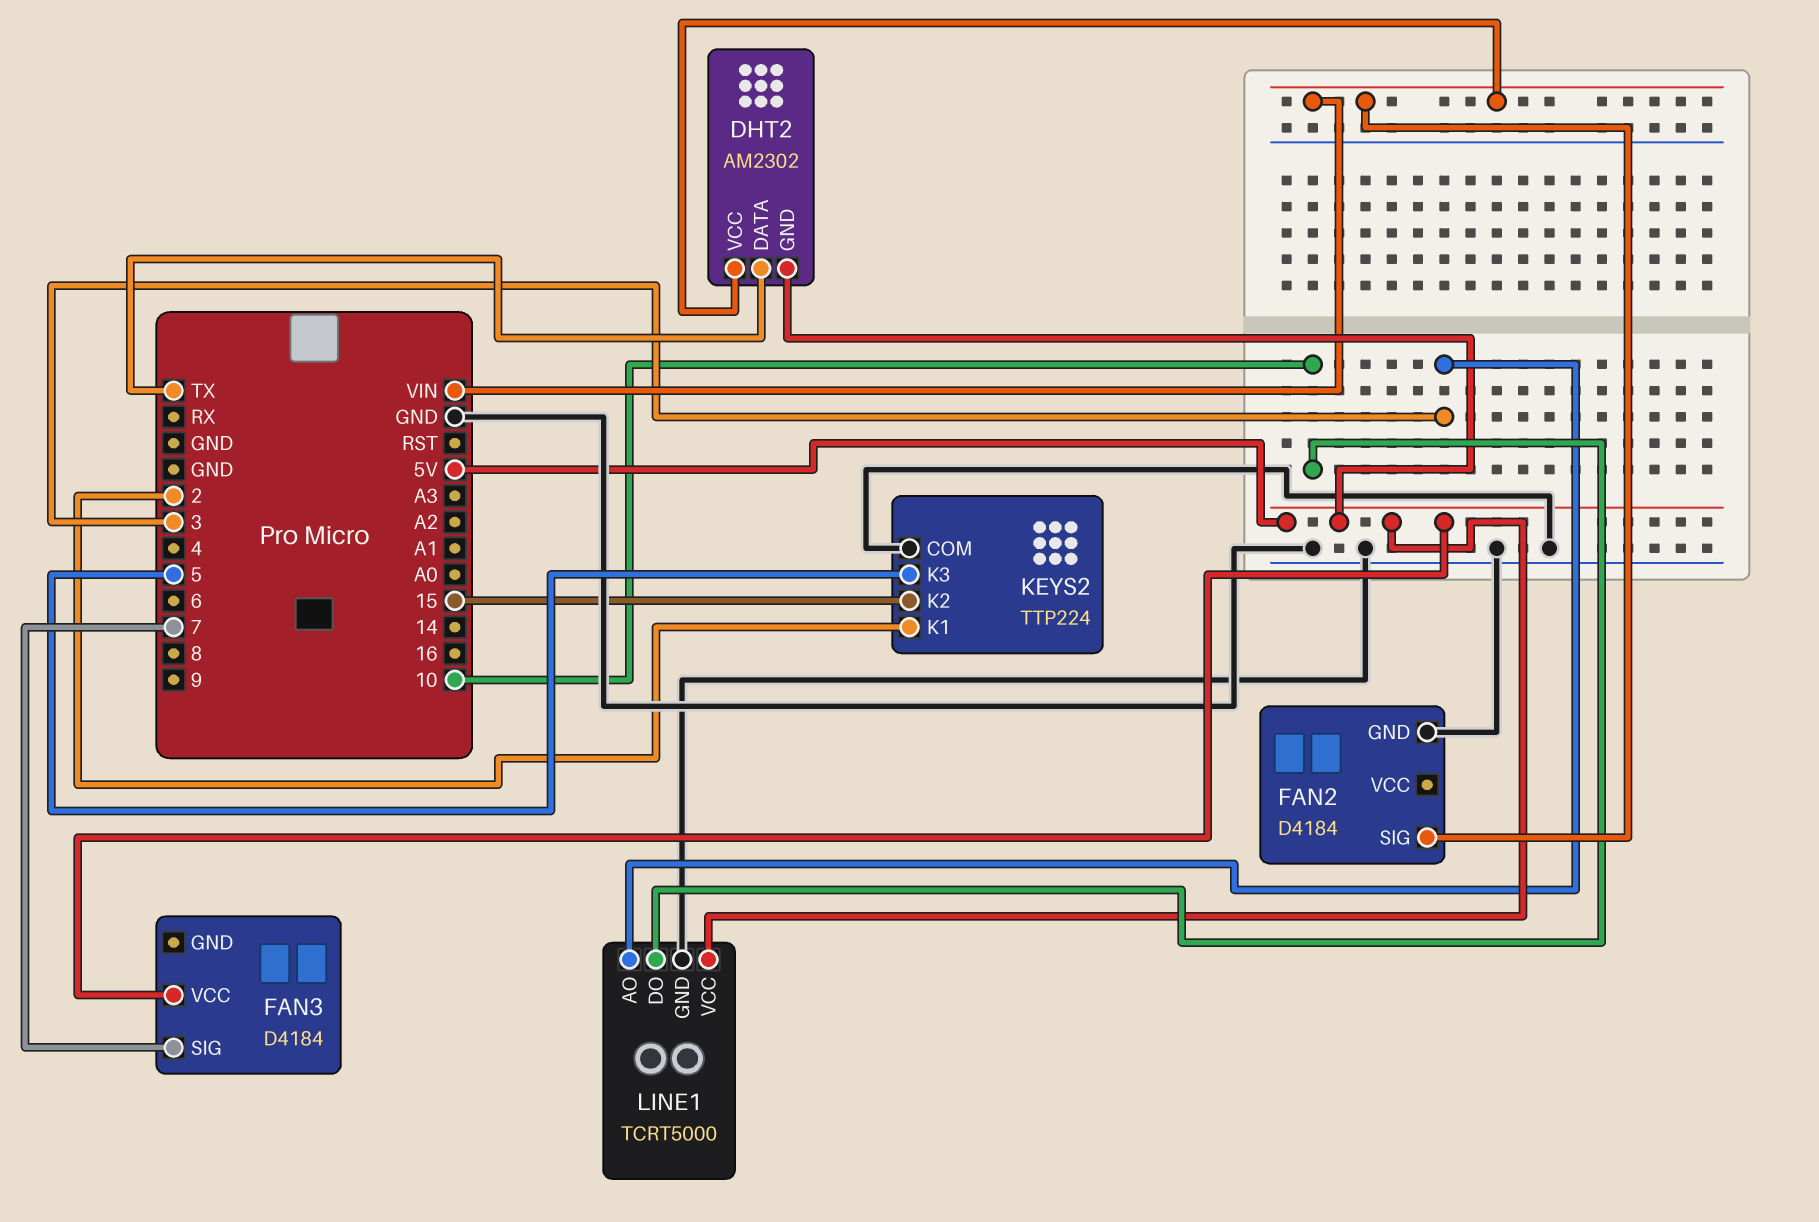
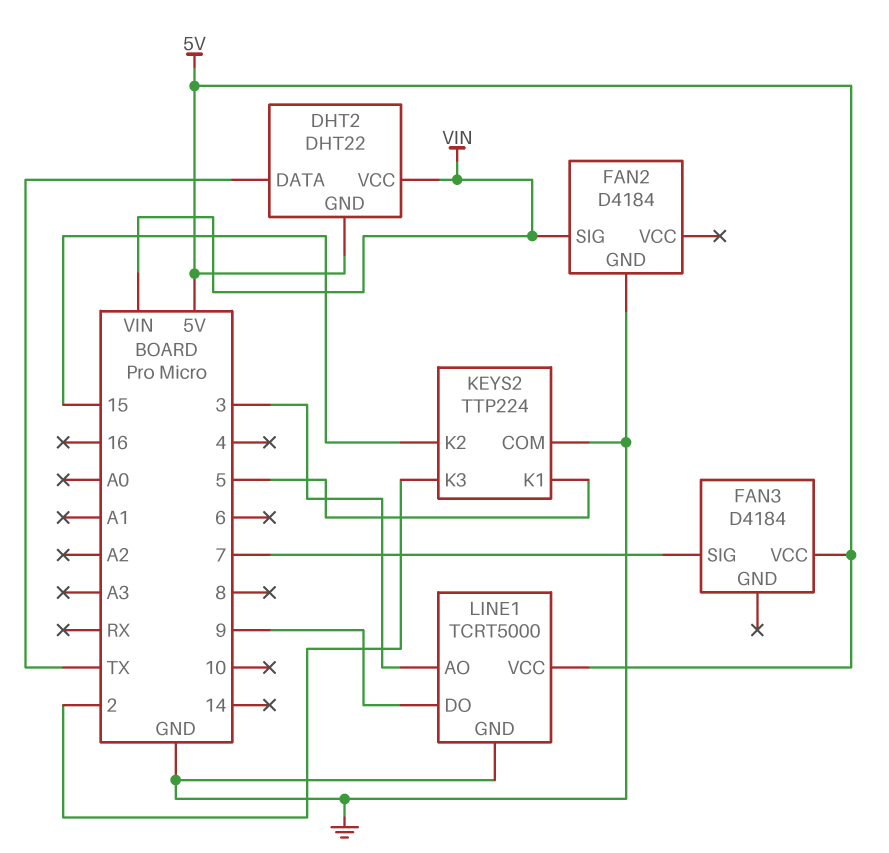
DHT2: AM2302 -> DHT22
KEYS2 pin K1: 2 -> 5
KEYS2 pin K3: 5 -> 2
LINE1 pin DO: 10 -> 9

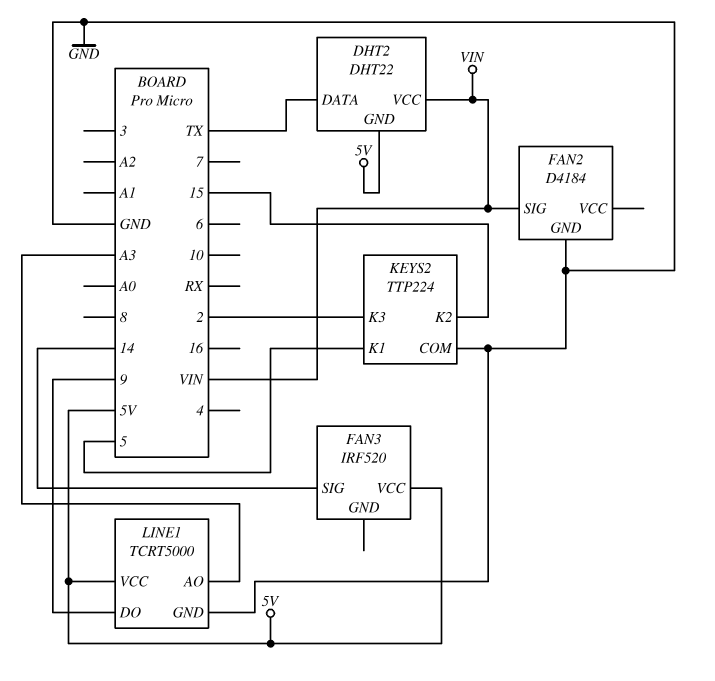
FAN3: D4184 -> IRF520
FAN3 pin SIG: 7 -> 14
LINE1 pin AO: 3 -> A3

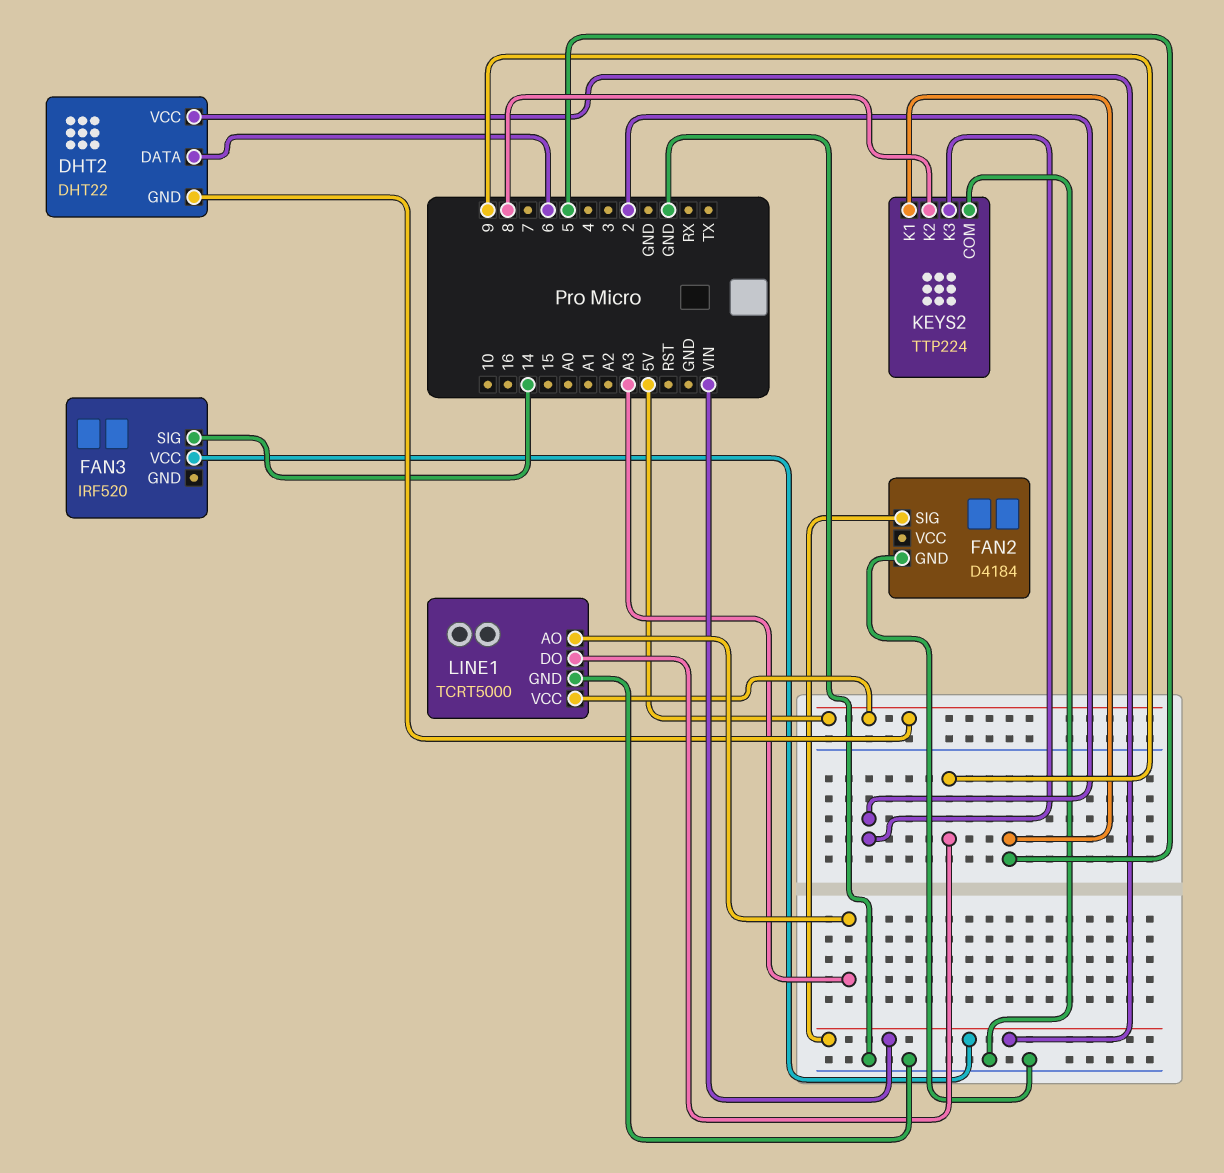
DHT2 pin DATA: TX -> 6
FAN3 pin VCC: 5V -> VIN
KEYS2 pin K2: 15 -> 8

